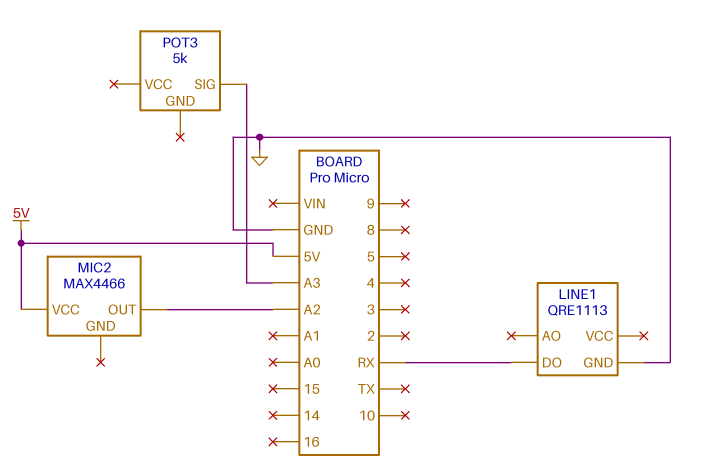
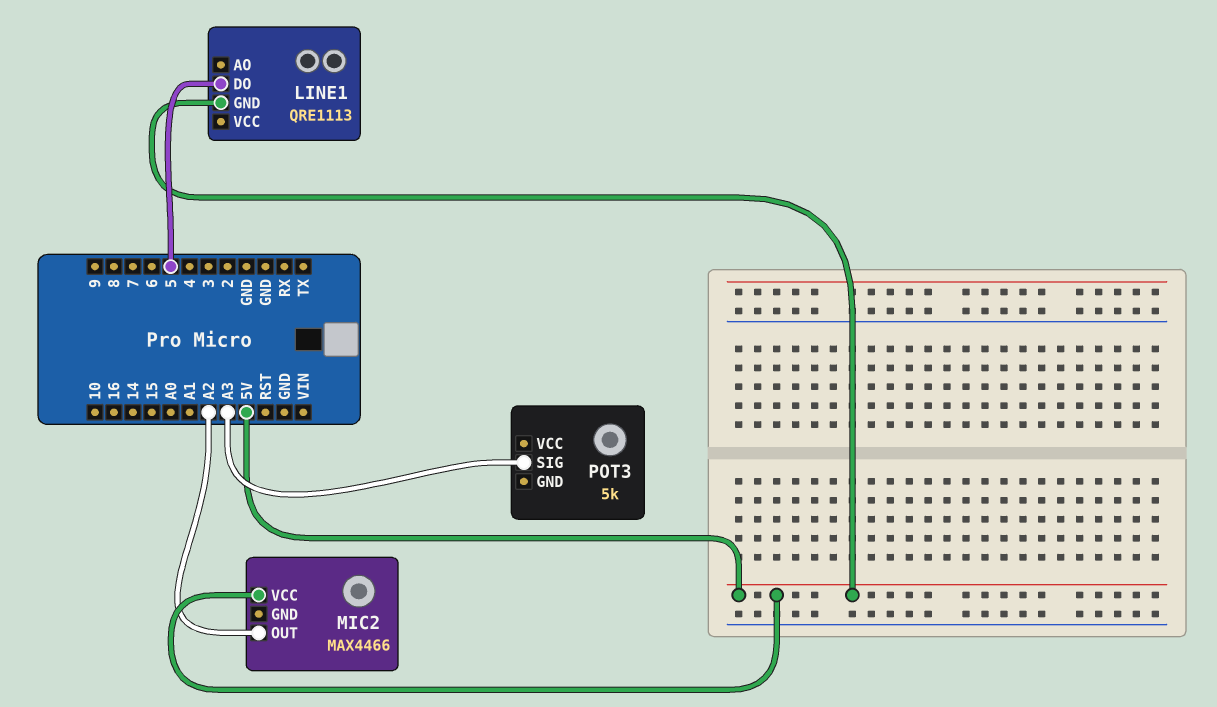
LINE1 pin DO: RX -> 5
LINE1 pin GND: GND -> 5V

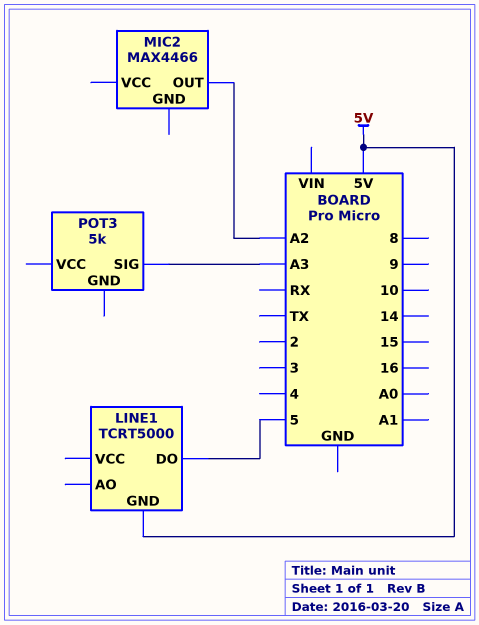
LINE1: QRE1113 -> TCRT5000
MIC2 pin VCC: 5V -> none

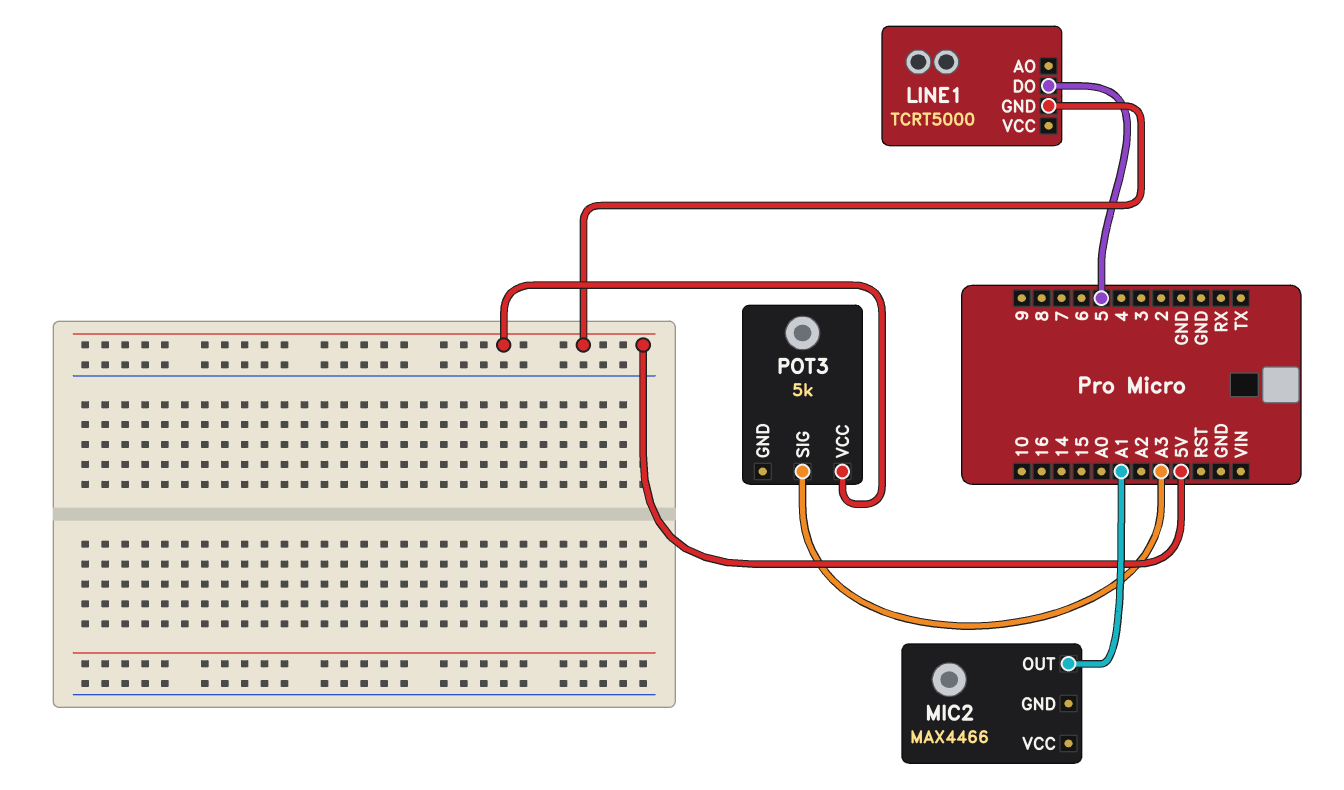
MIC2 pin OUT: A2 -> A1
POT3 pin VCC: none -> 5V

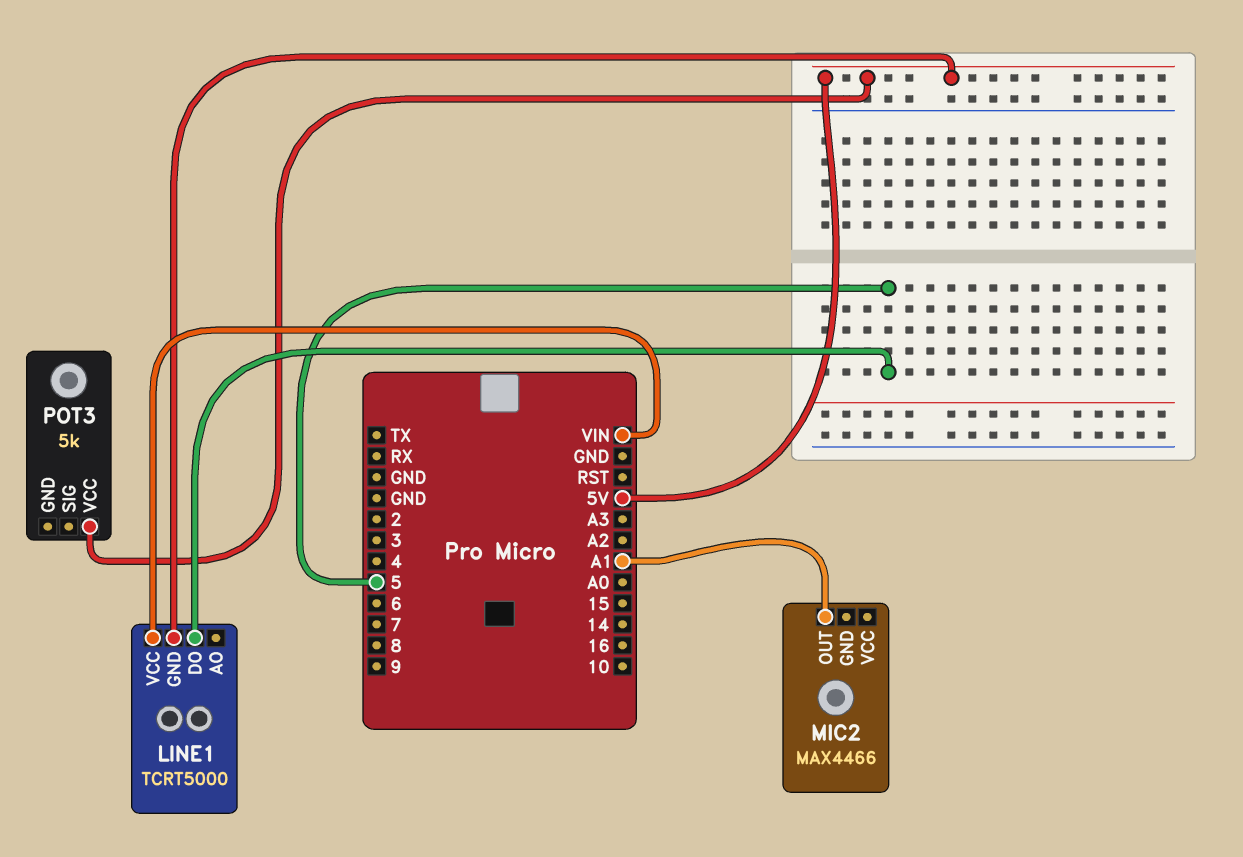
LINE1 pin VCC: none -> VIN
POT3 pin SIG: A3 -> none

